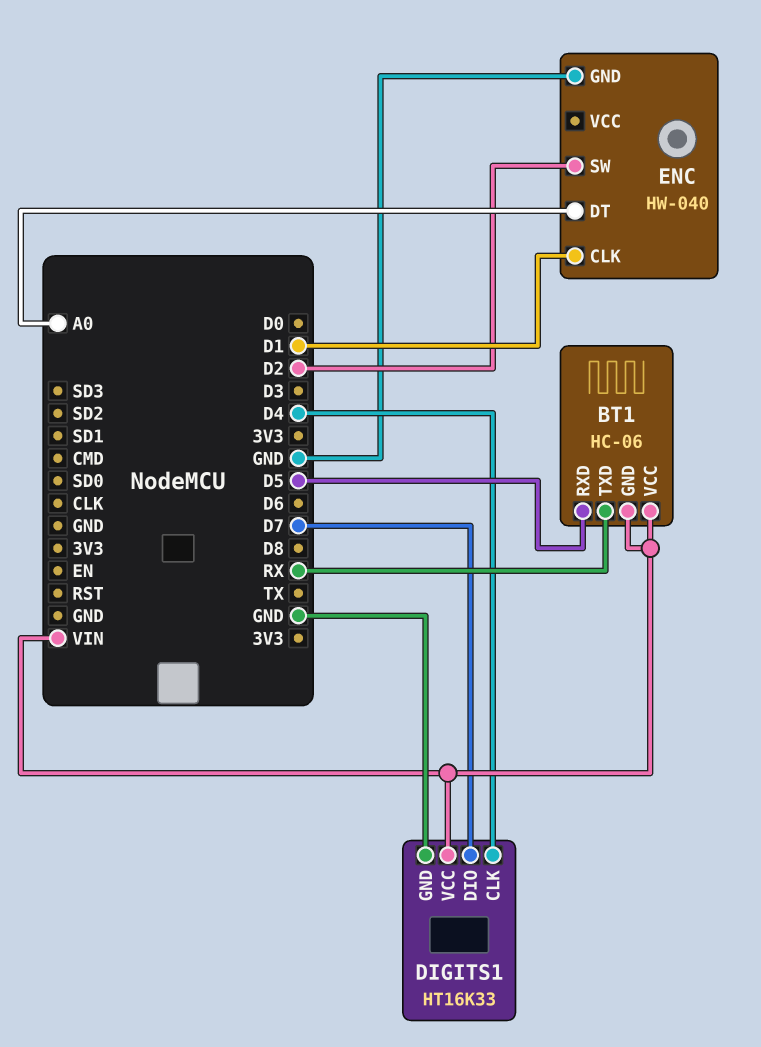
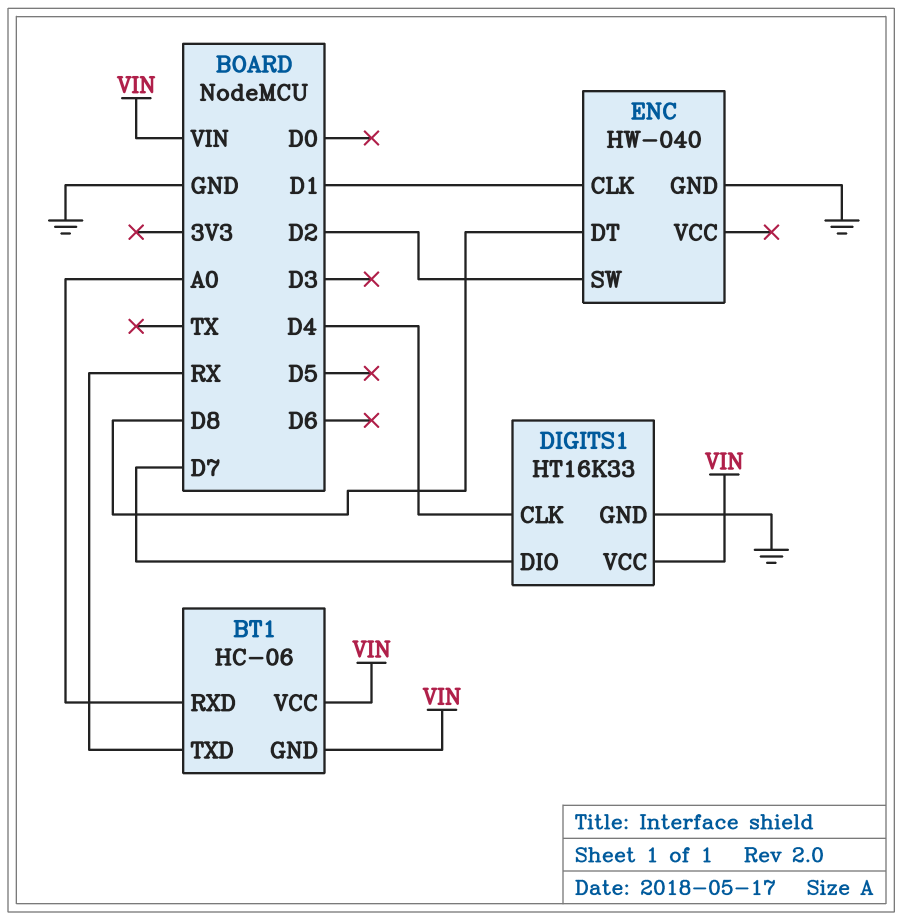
BT1 pin RXD: D5 -> A0
ENC pin DT: A0 -> D8

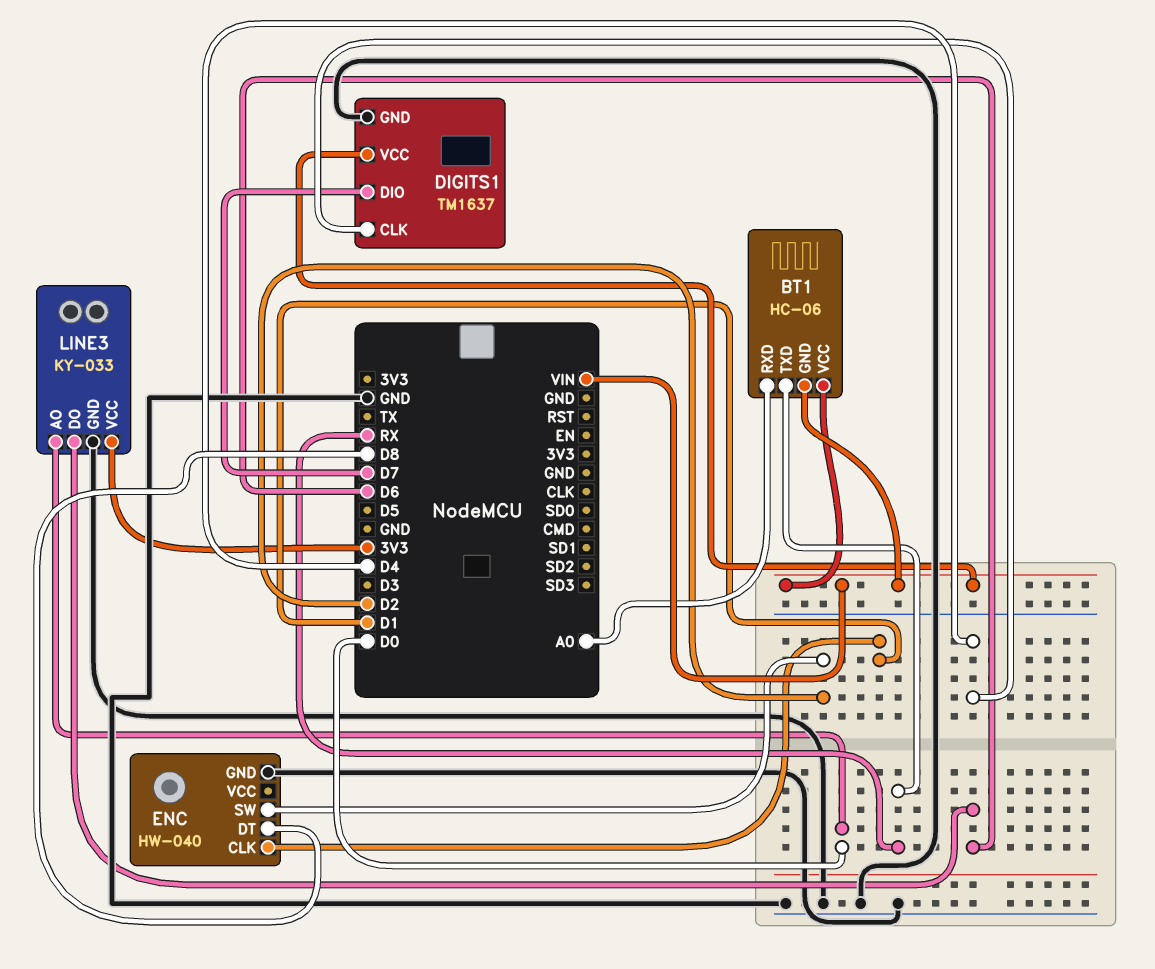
DIGITS1: HT16K33 -> TM1637
LINE3: none -> KY-033
LINE3 pin AO: none -> D0
LINE3 pin DO: none -> D6
LINE3 pin GND: none -> GND
LINE3 pin VCC: none -> 3V3

